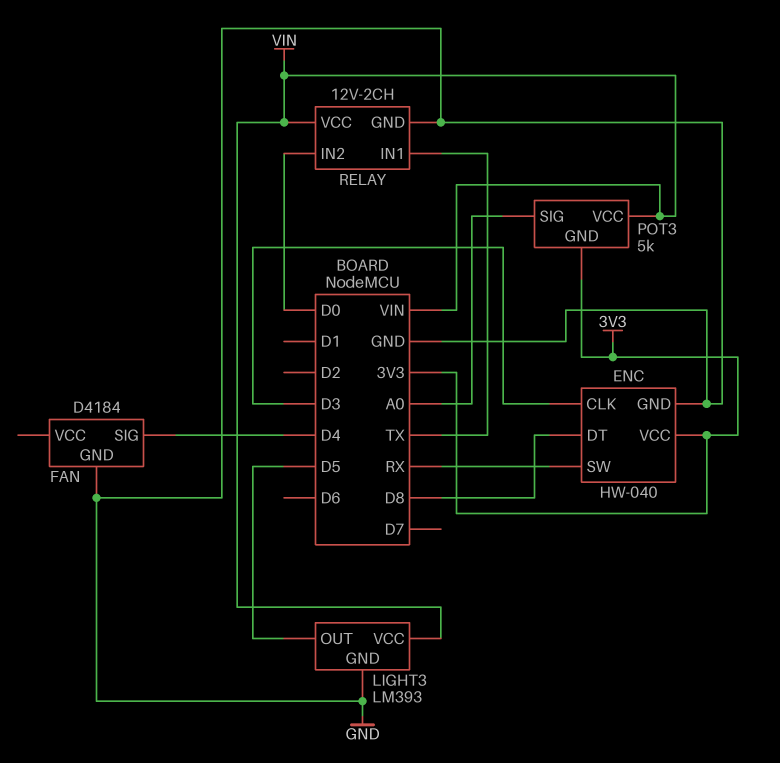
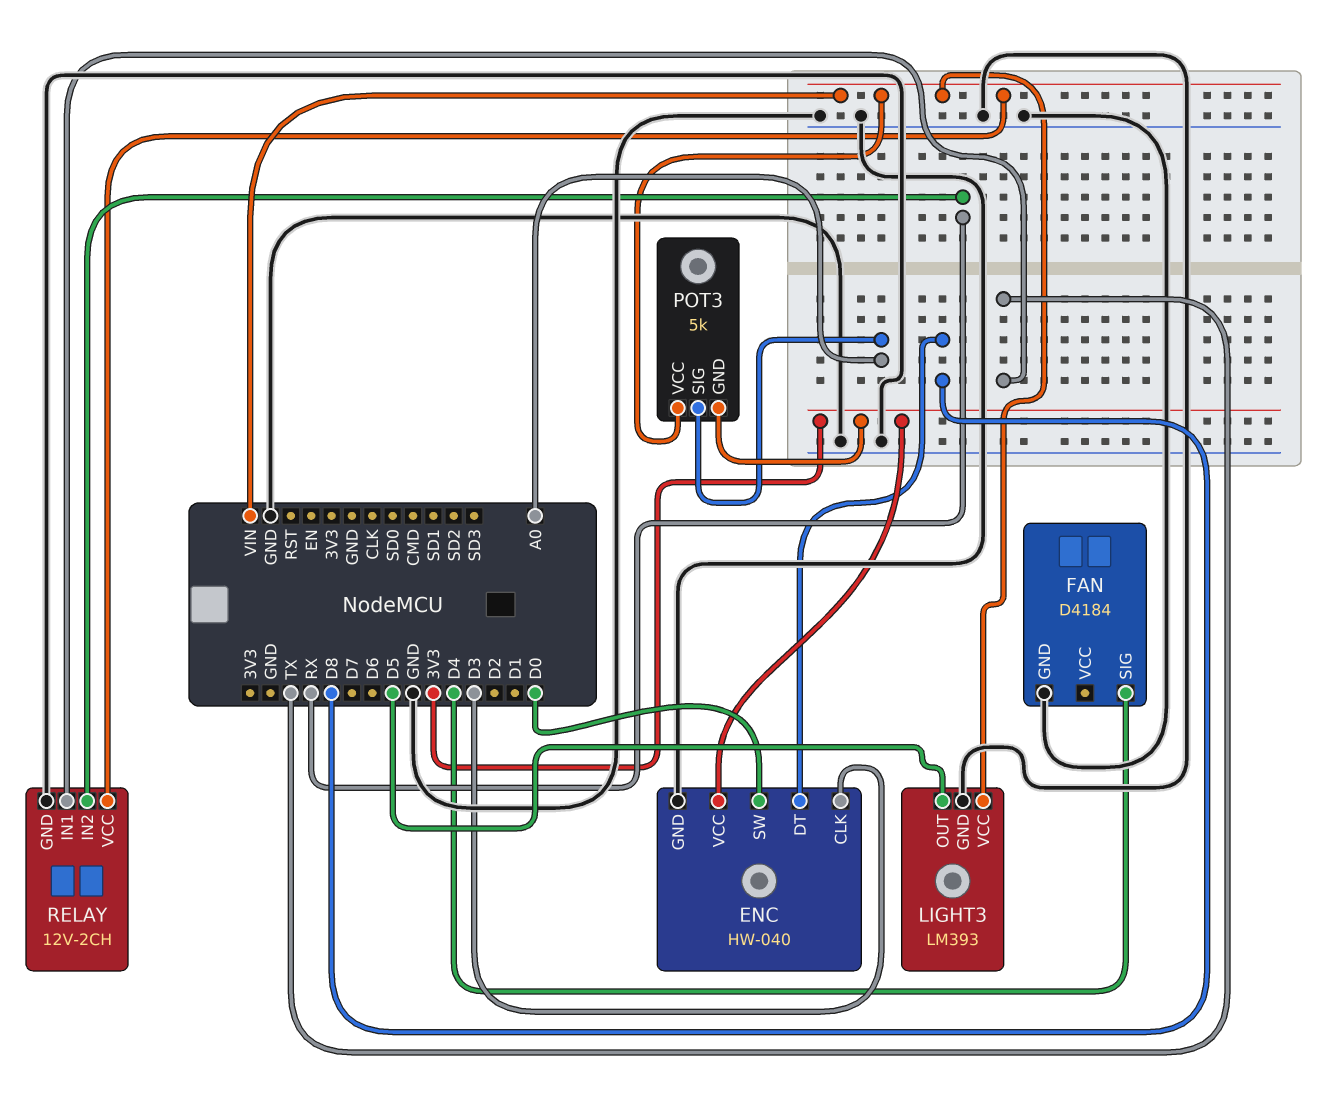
ENC pin SW: RX -> D0
RELAY pin IN2: D0 -> RX

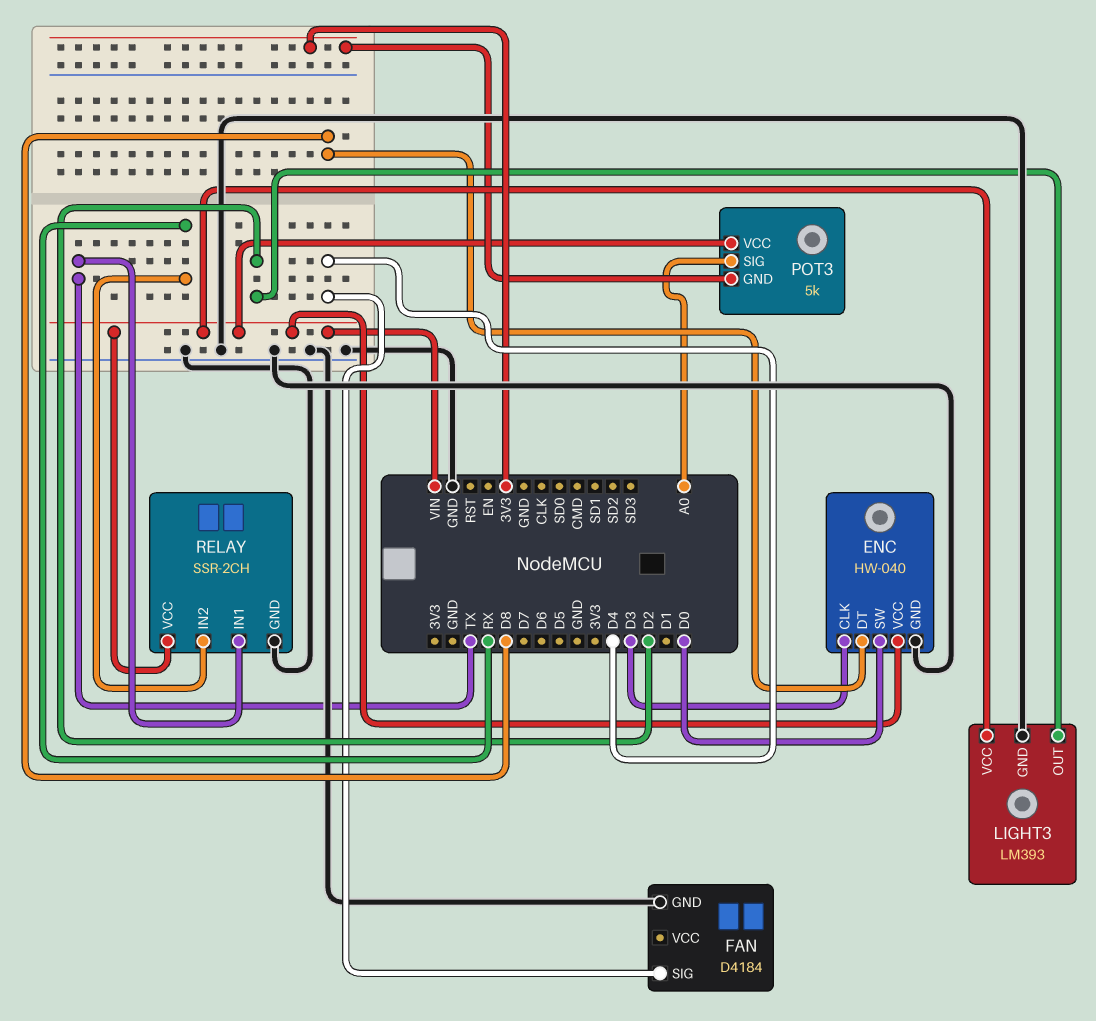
ENC pin VCC: 3V3 -> VIN
LIGHT3 pin OUT: D5 -> D2
RELAY: 12V-2CH -> SSR-2CH

